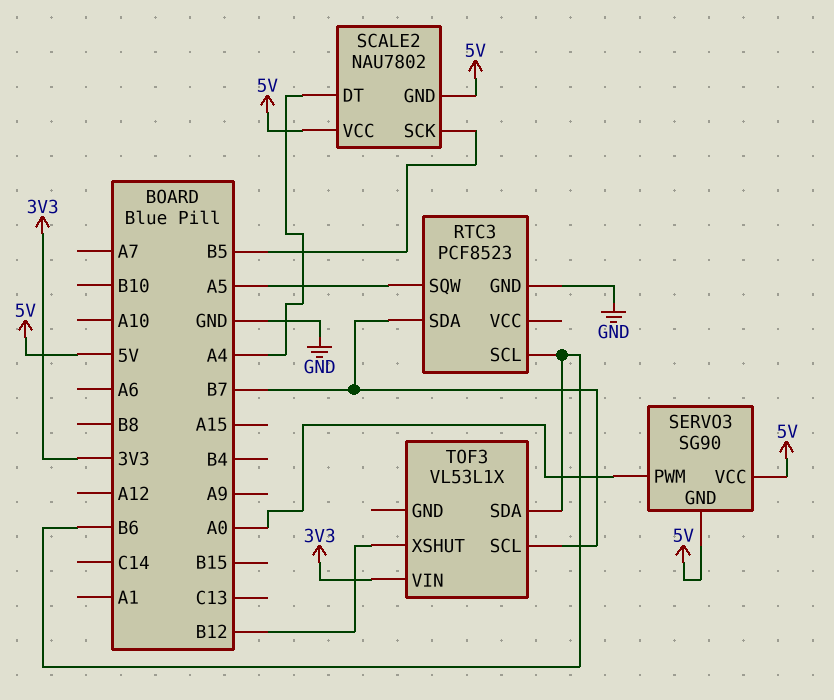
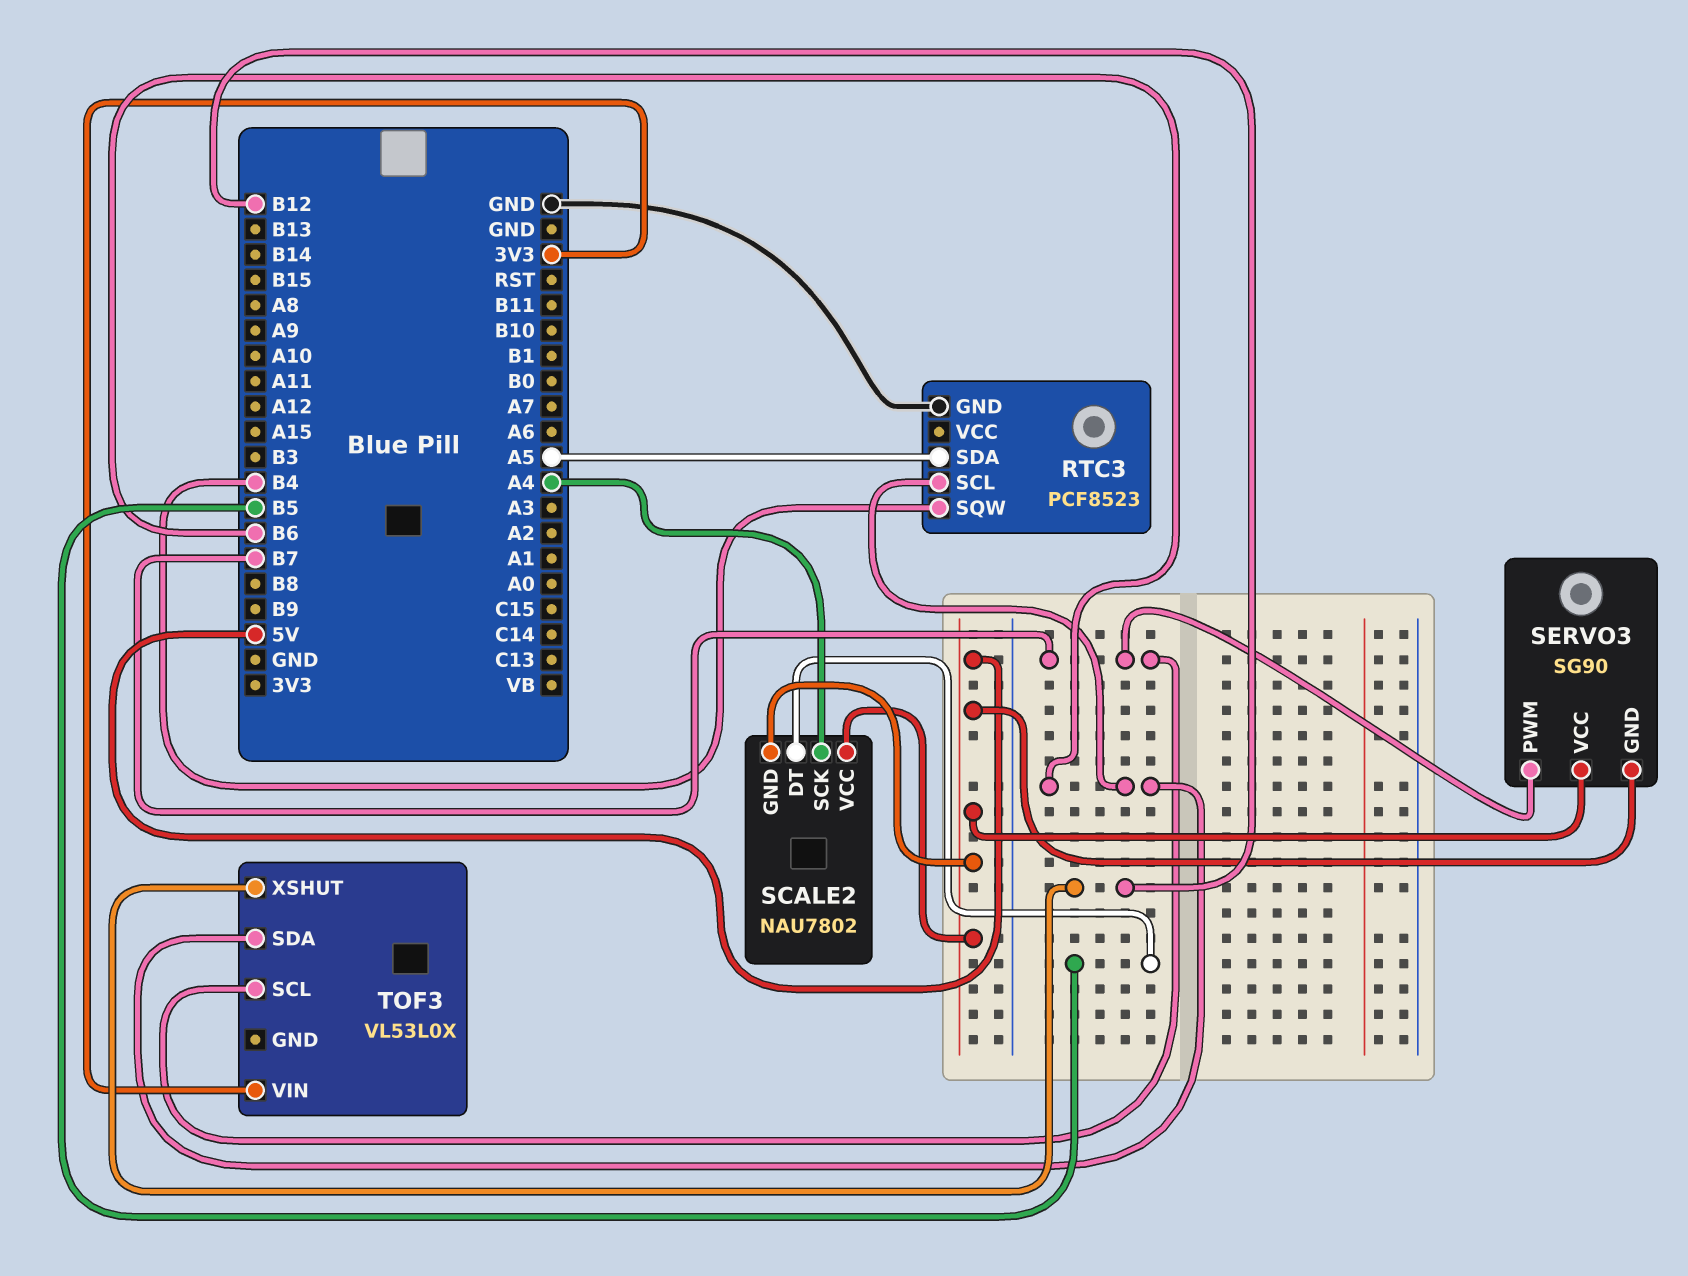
RTC3 pin SDA: B7 -> A5
RTC3 pin SQW: A5 -> B4
SCALE2 pin DT: A4 -> B5
SCALE2 pin SCK: B5 -> A4
SERVO3 pin PWM: A0 -> B7
TOF3: VL53L1X -> VL53L0X

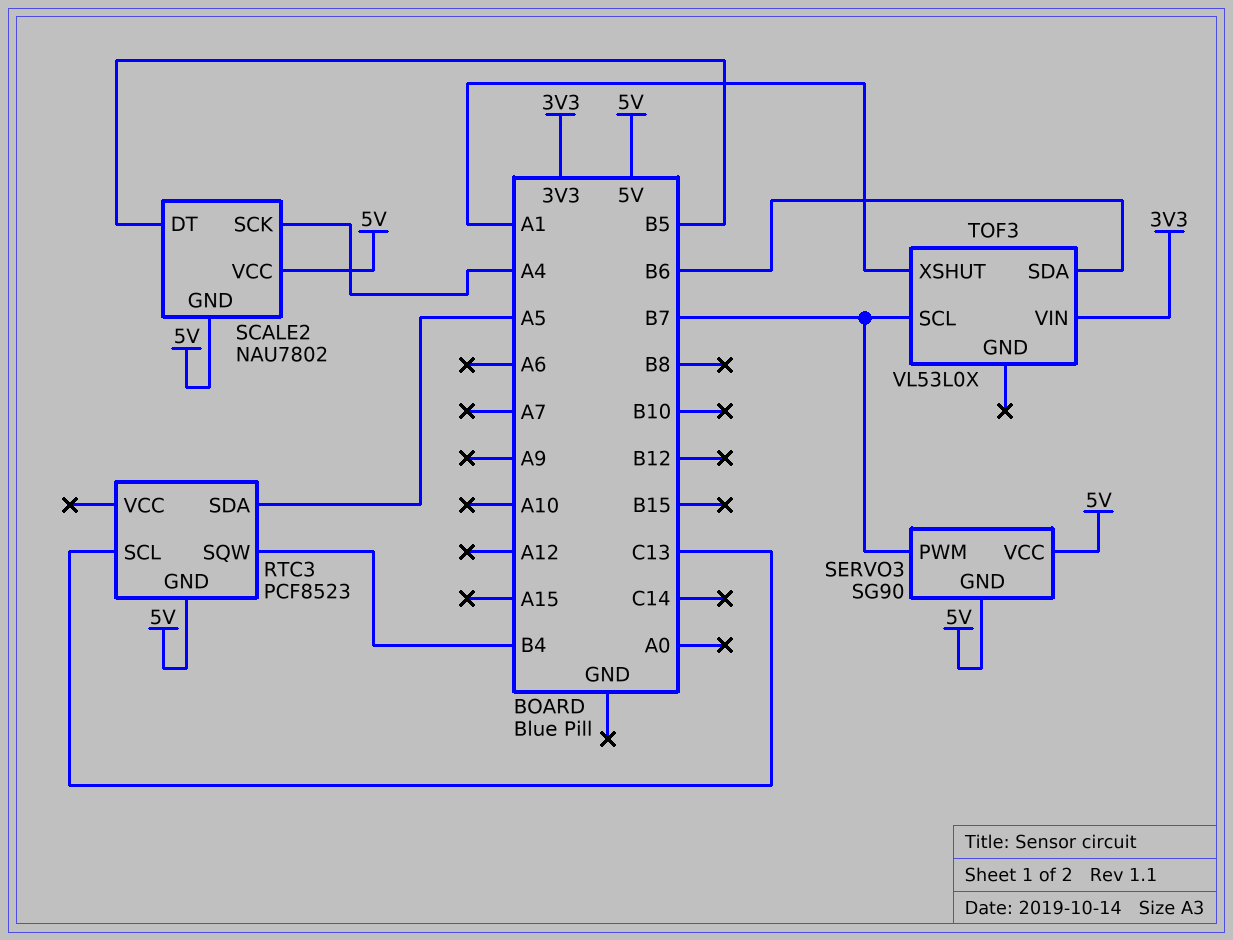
RTC3 pin GND: GND -> 5V
RTC3 pin SCL: B6 -> C13
TOF3 pin XSHUT: B12 -> A1

